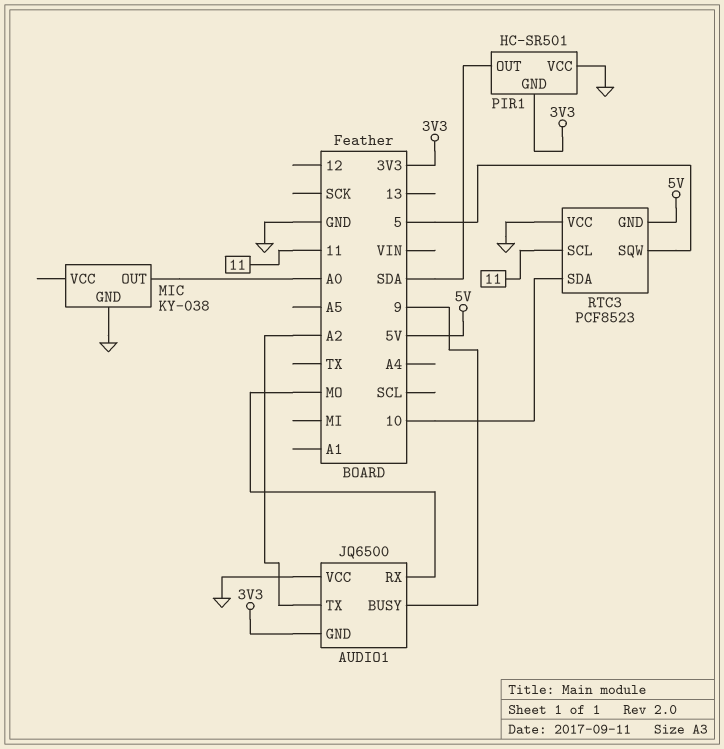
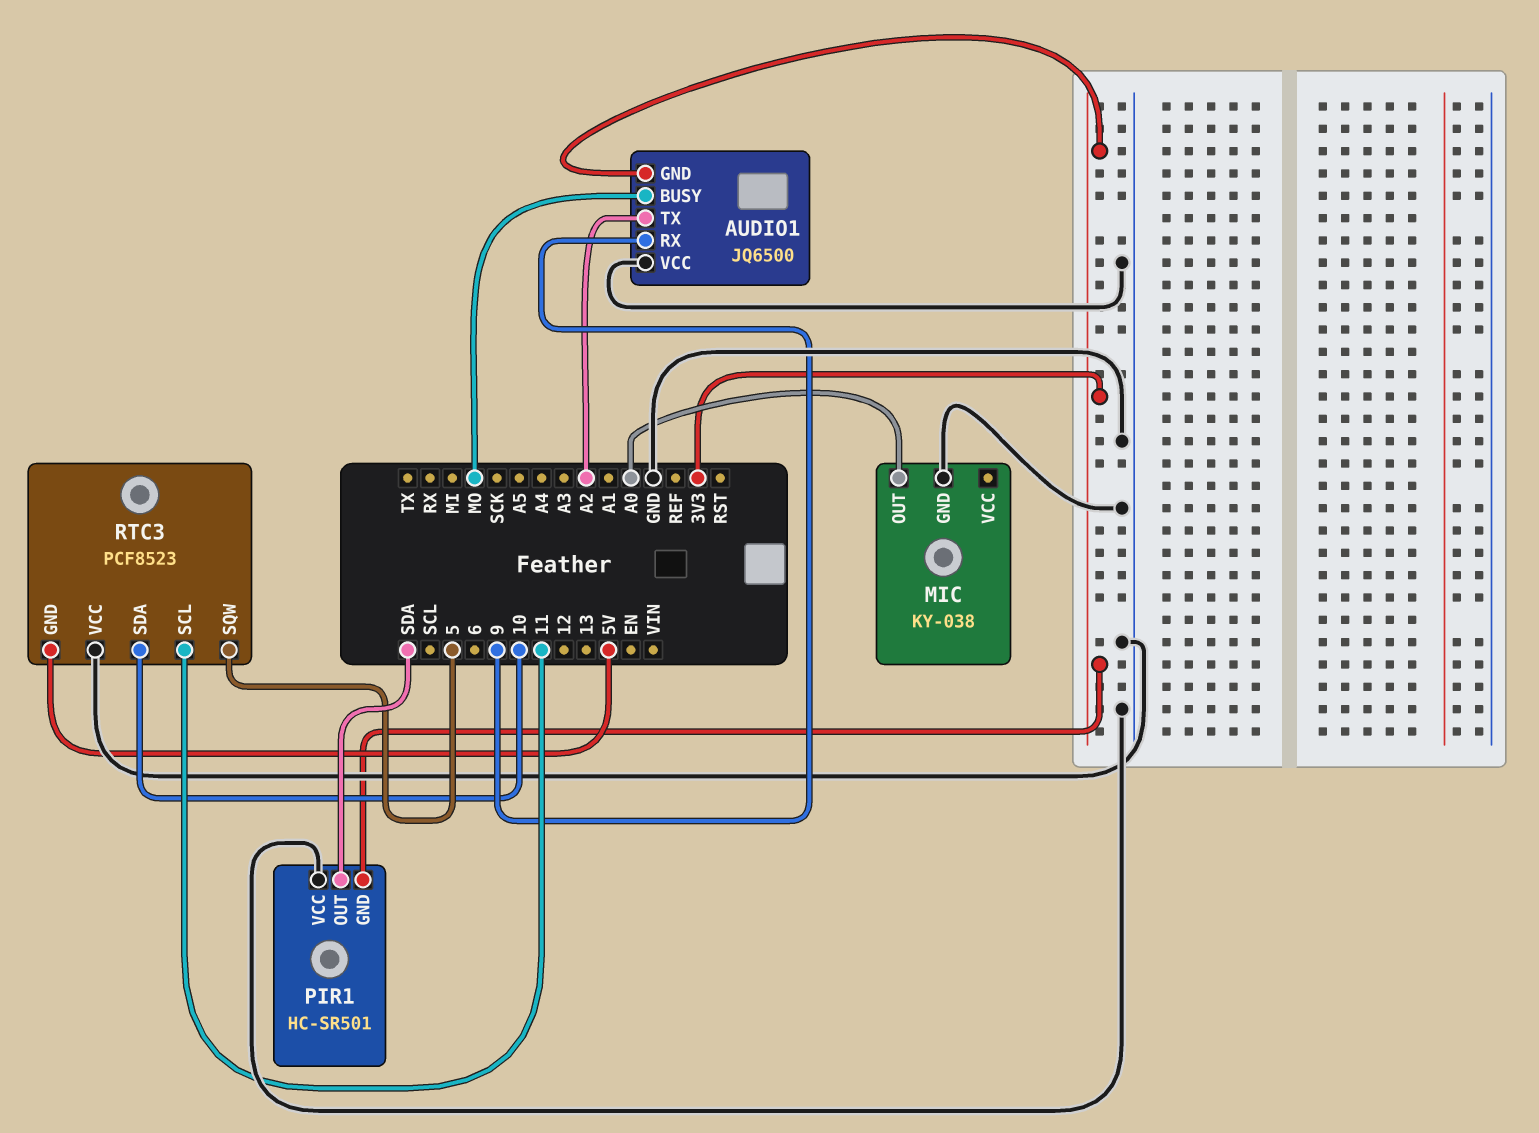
AUDIO1 pin BUSY: 9 -> MO
AUDIO1 pin RX: MO -> 9

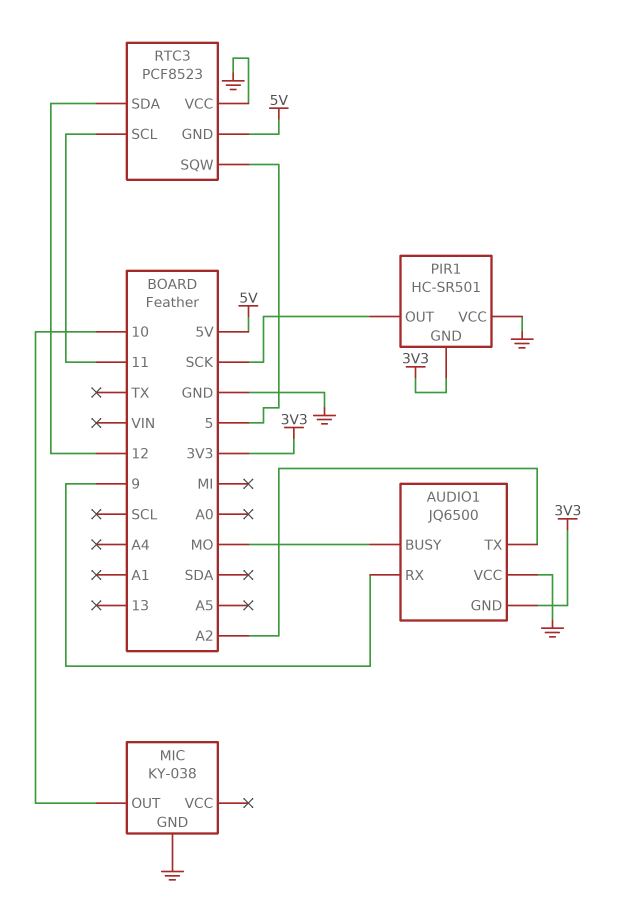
MIC pin OUT: A0 -> 10
PIR1 pin OUT: SDA -> SCK
RTC3 pin SDA: 10 -> 12

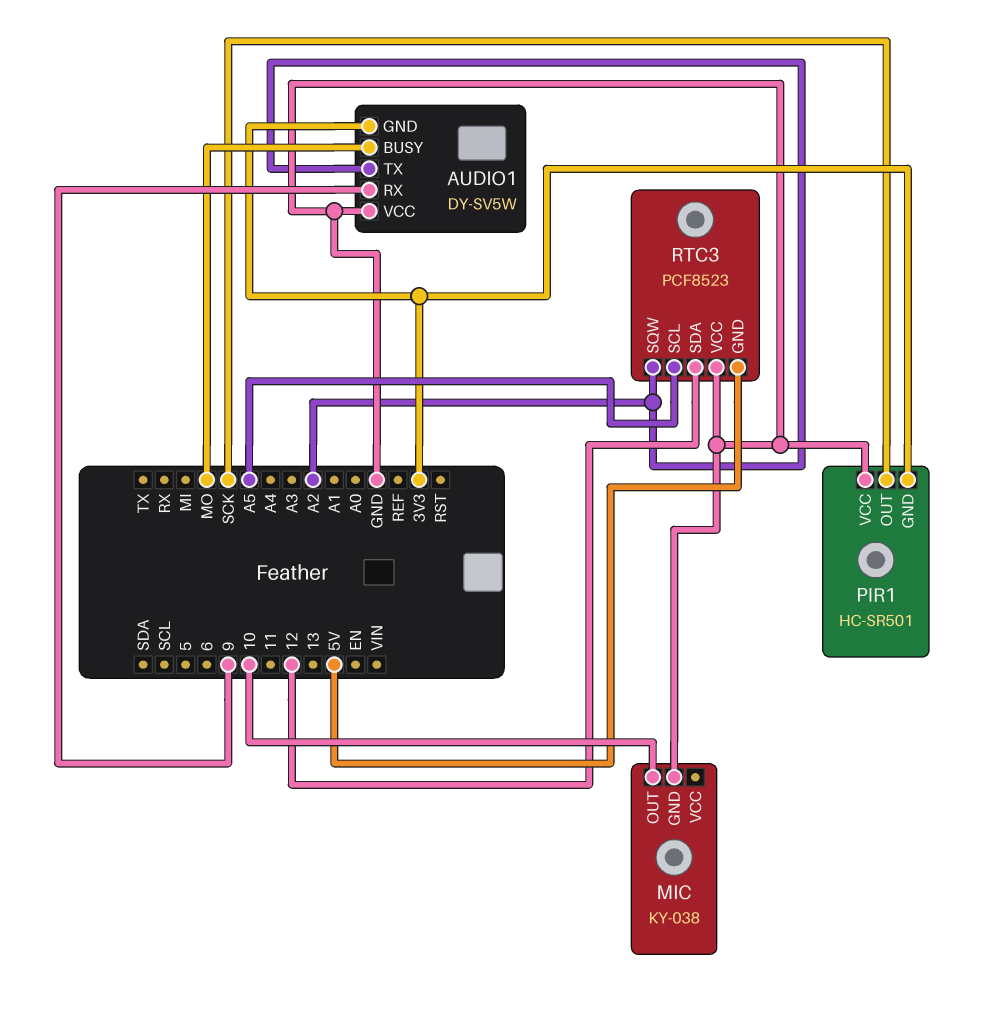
AUDIO1: JQ6500 -> DY-SV5W
RTC3 pin SCL: 11 -> A5
RTC3 pin SQW: 5 -> A2

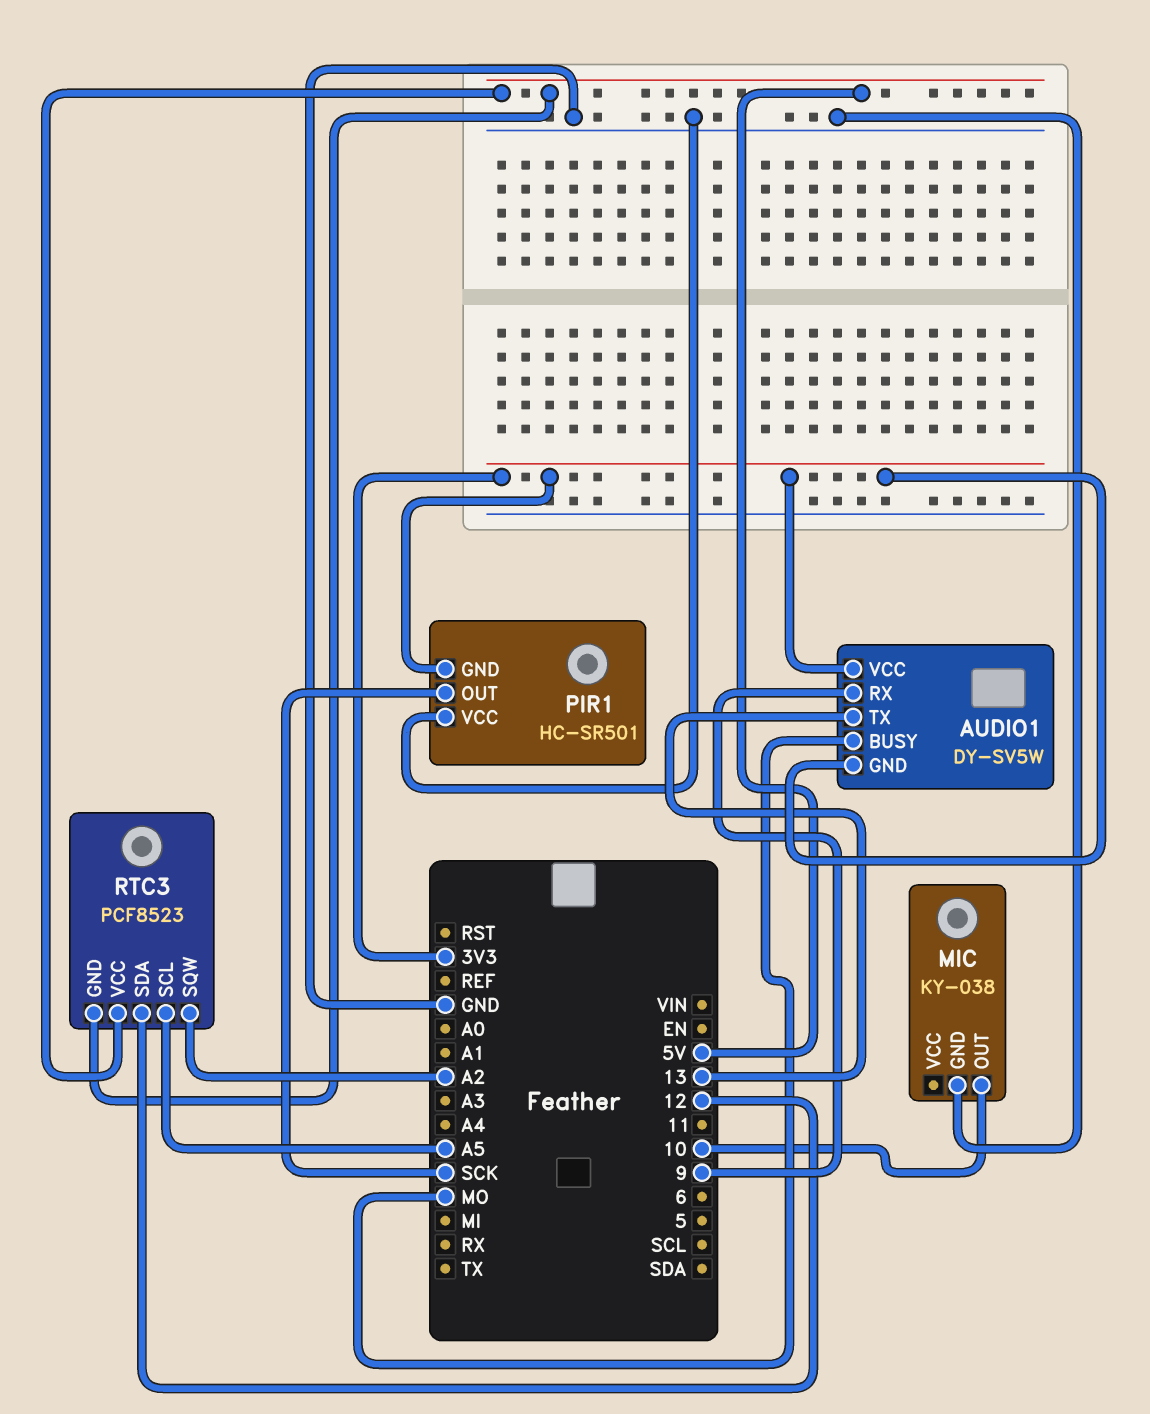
AUDIO1 pin TX: A2 -> 13
AUDIO1 pin VCC: GND -> 3V3
RTC3 pin VCC: GND -> 5V

